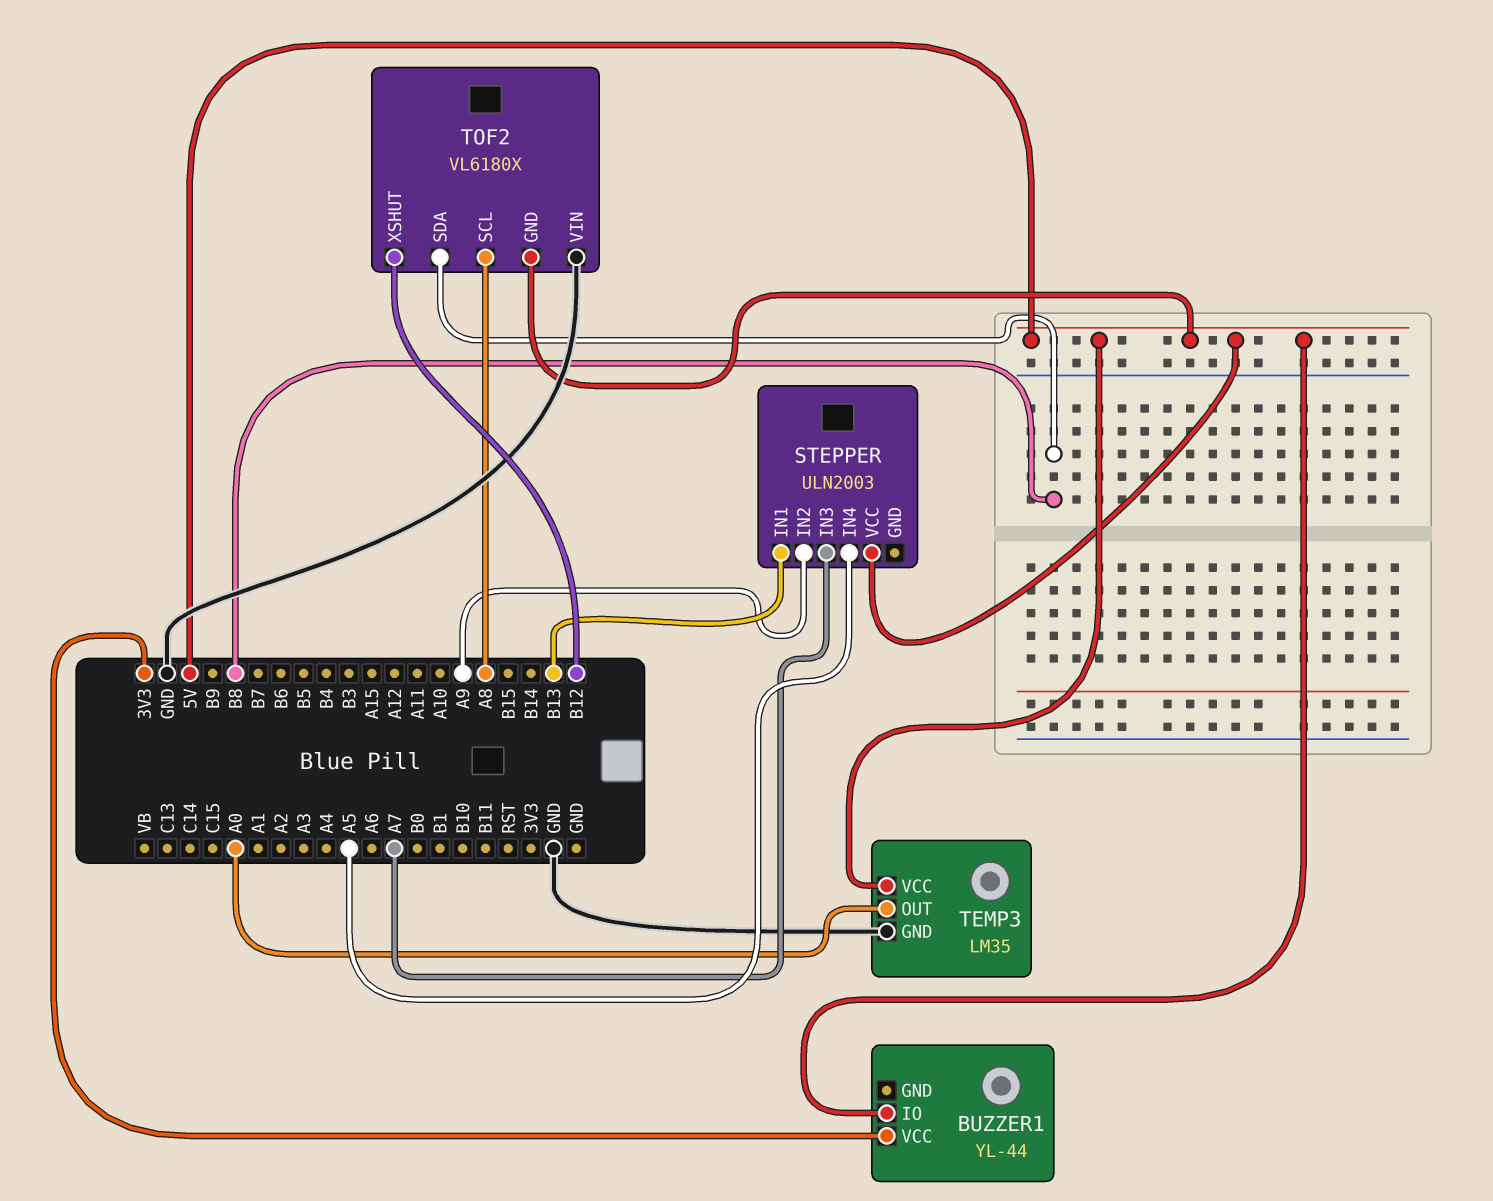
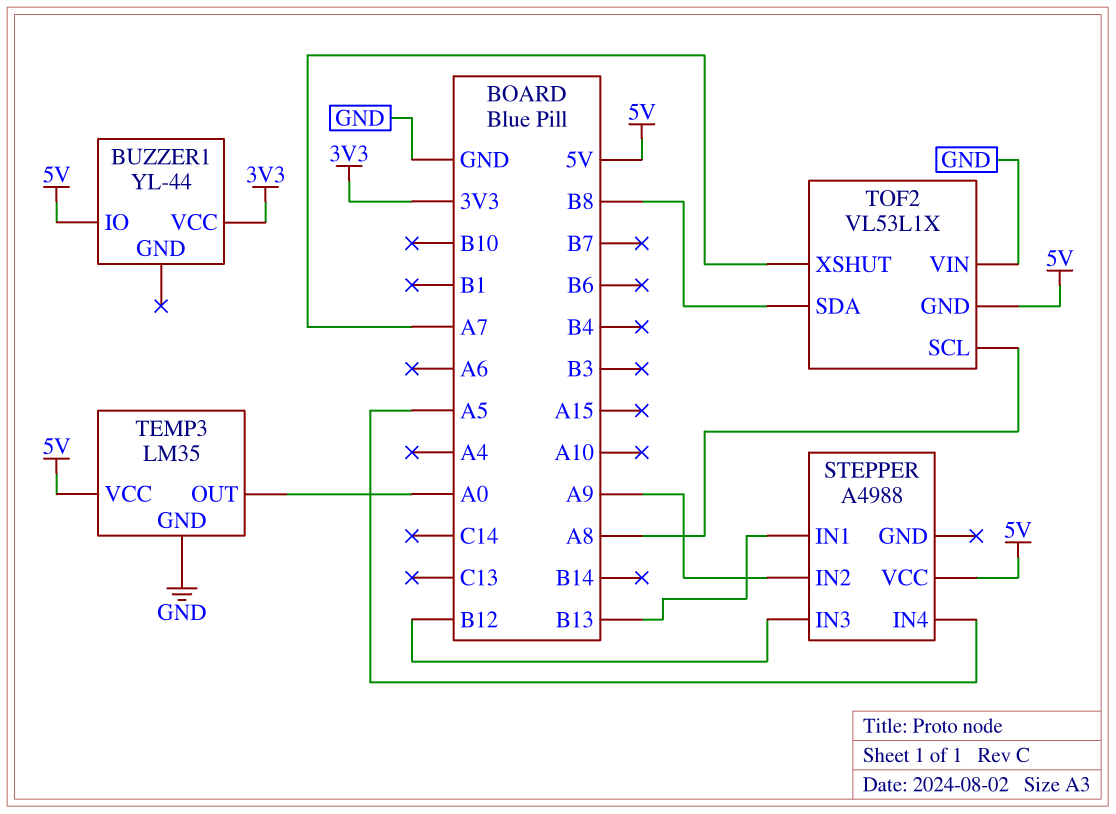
STEPPER: ULN2003 -> A4988
STEPPER pin IN3: A7 -> B12
TOF2: VL6180X -> VL53L1X
TOF2 pin XSHUT: B12 -> A7

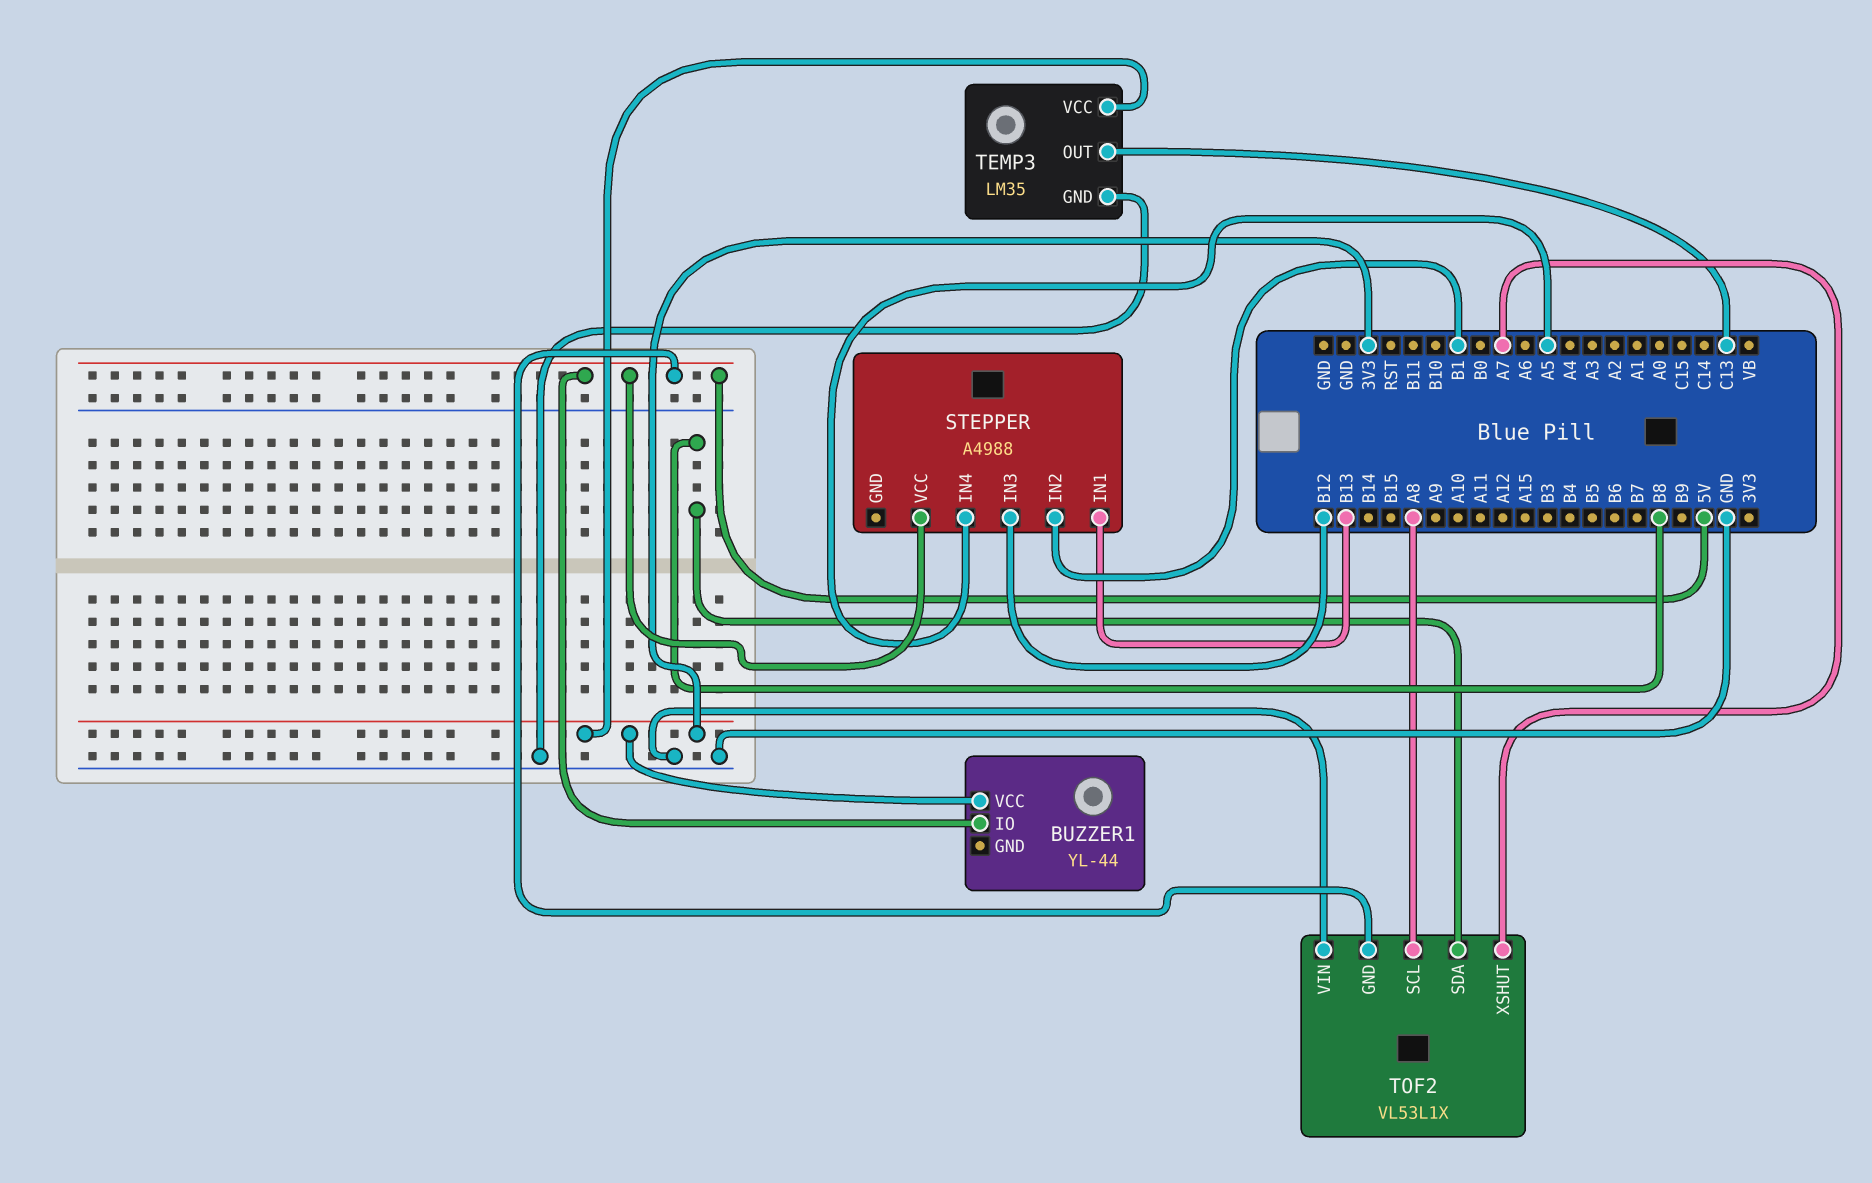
STEPPER pin IN2: A9 -> B1
TEMP3 pin OUT: A0 -> C13
TEMP3 pin VCC: 5V -> 3V3

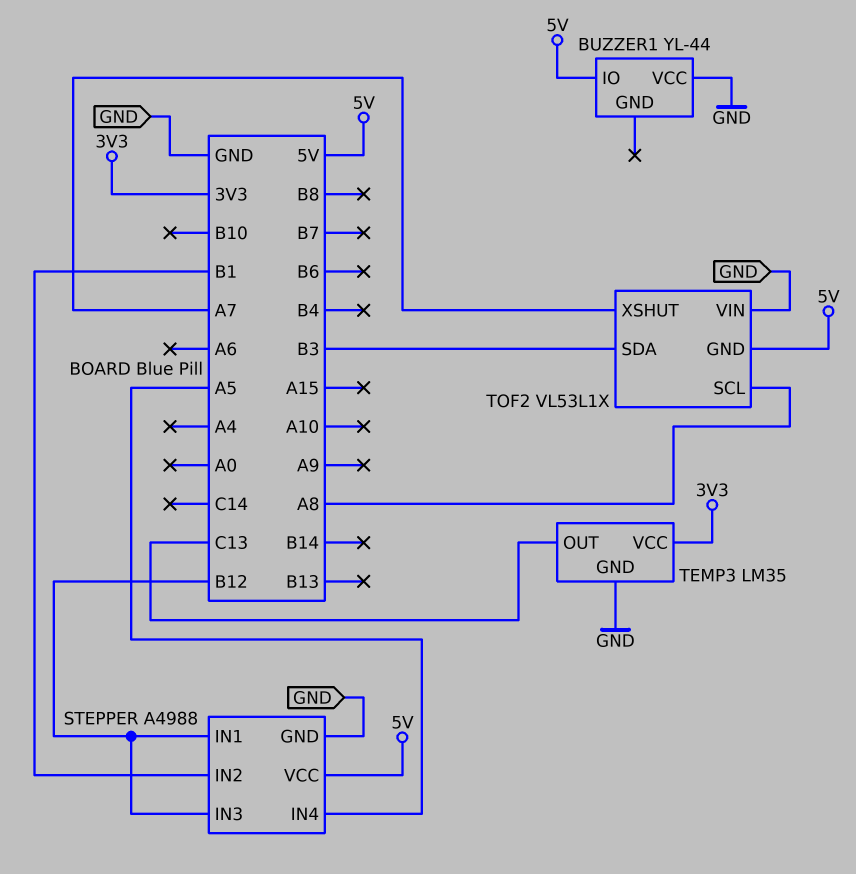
BUZZER1 pin VCC: 3V3 -> GND
STEPPER pin GND: none -> GND
STEPPER pin IN1: B13 -> B12
TOF2 pin SDA: B8 -> B3

